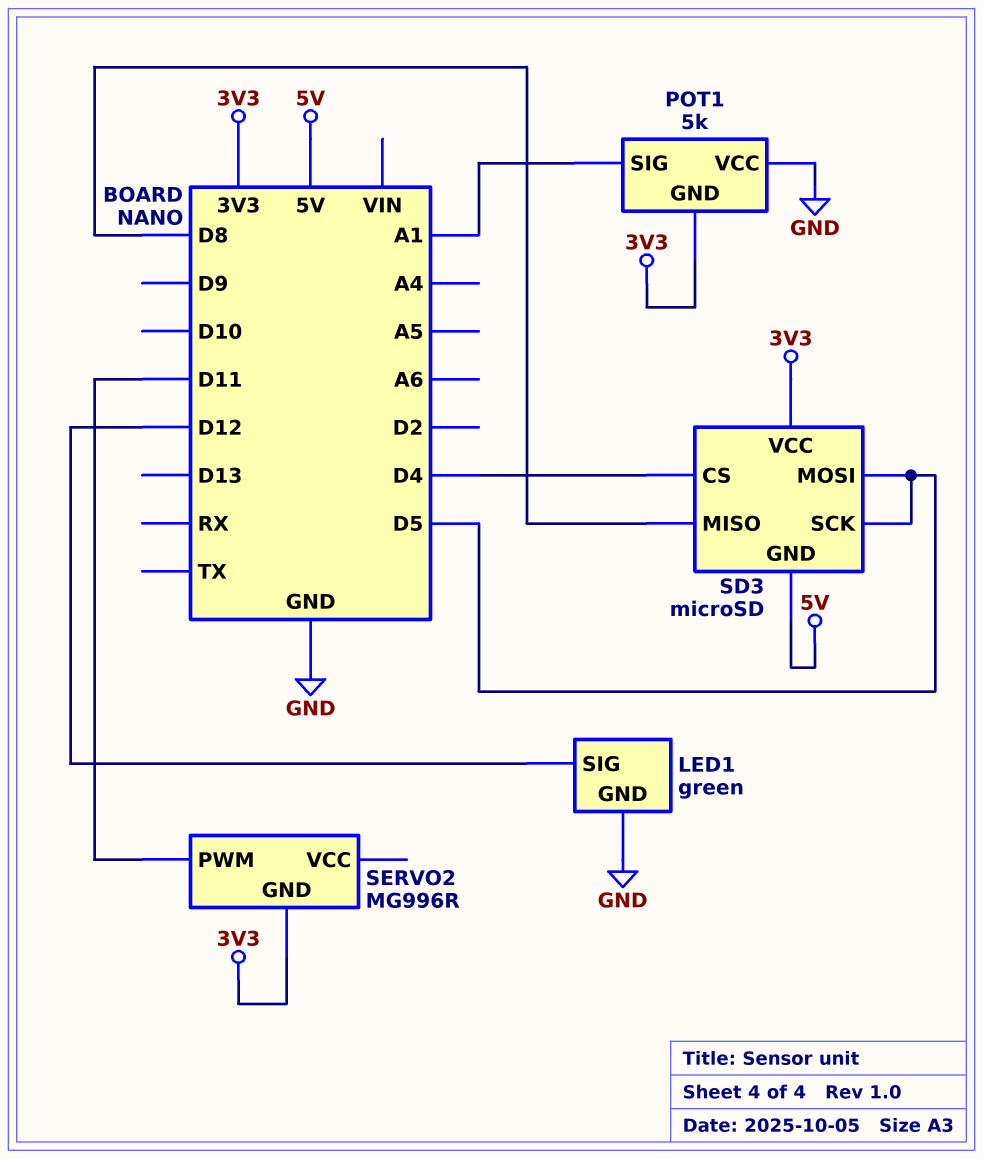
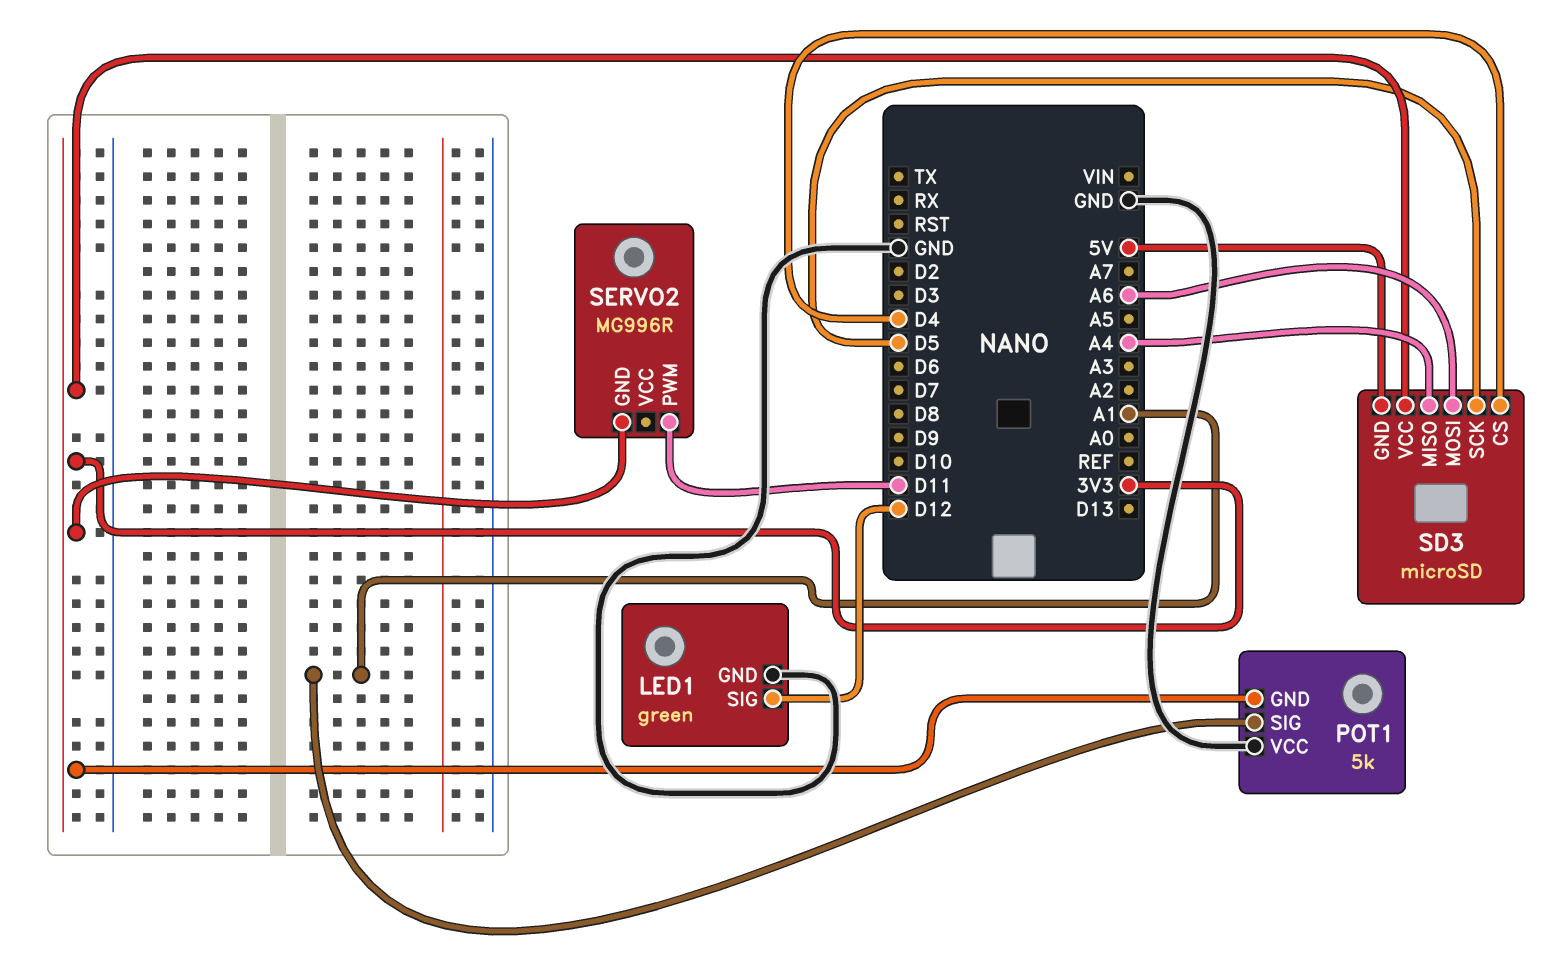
SD3 pin MISO: D8 -> A4
SD3 pin MOSI: D5 -> A6

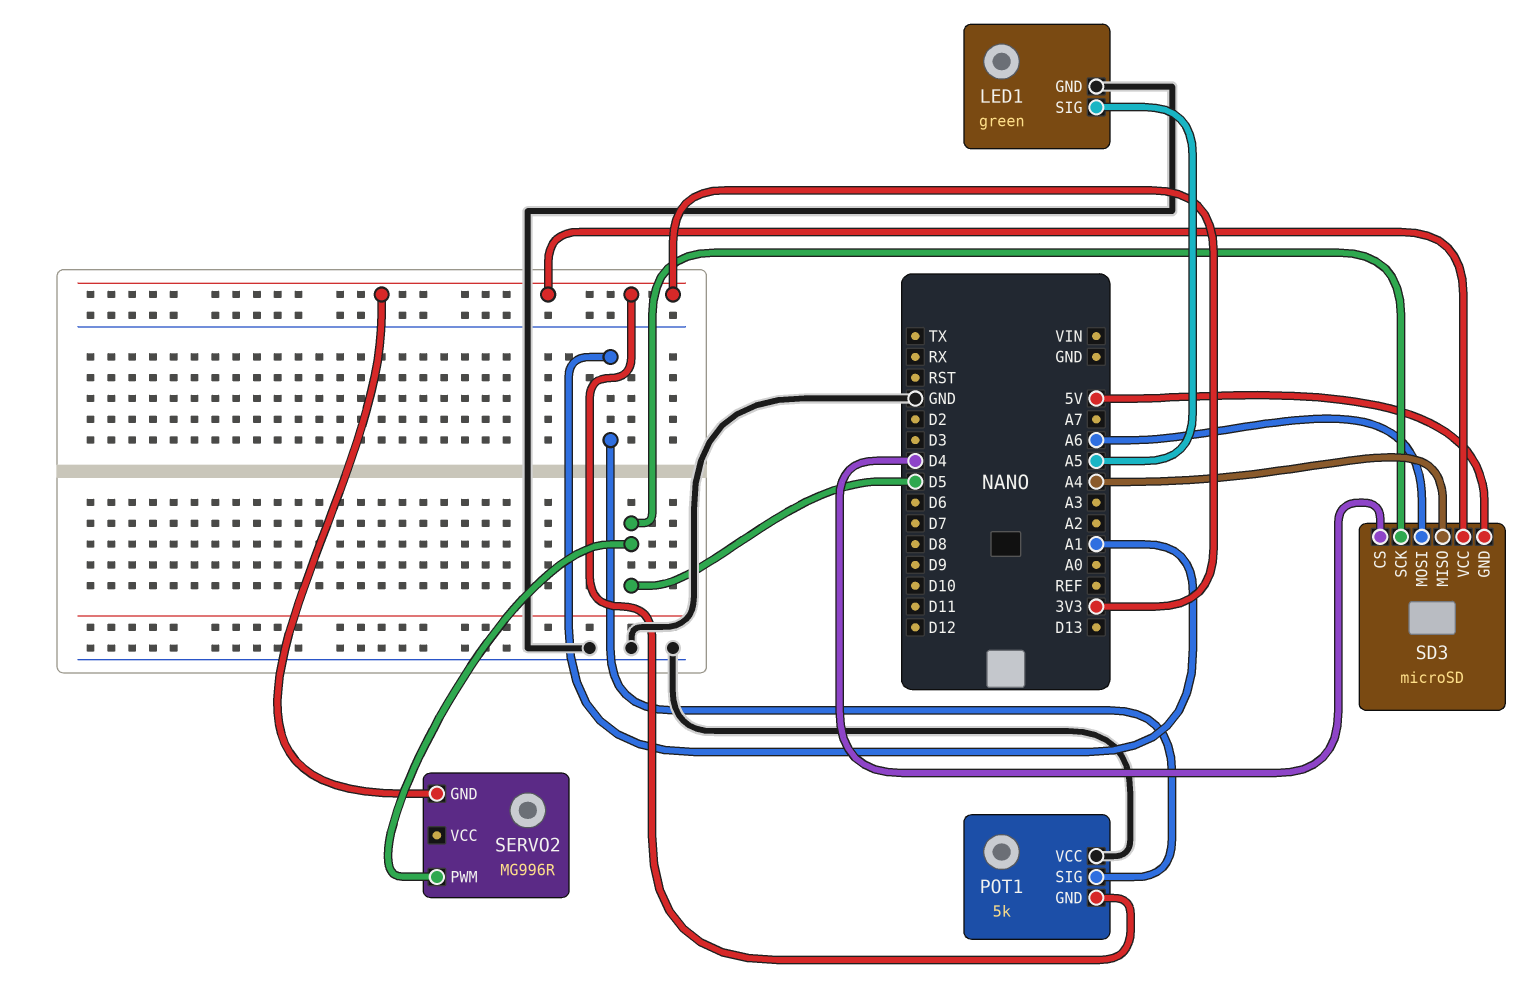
LED1 pin SIG: D12 -> A5
SERVO2 pin PWM: D11 -> D5

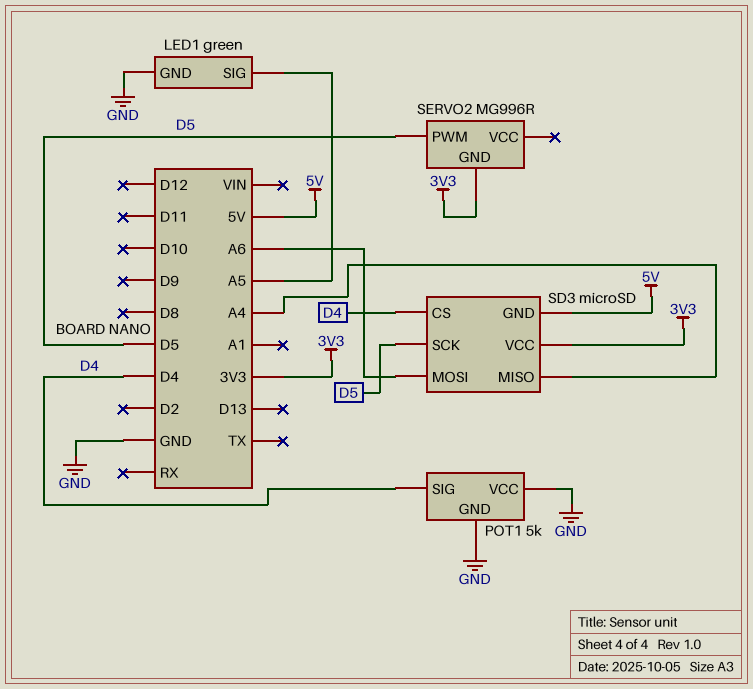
POT1 pin GND: 3V3 -> GND
POT1 pin SIG: A1 -> D4

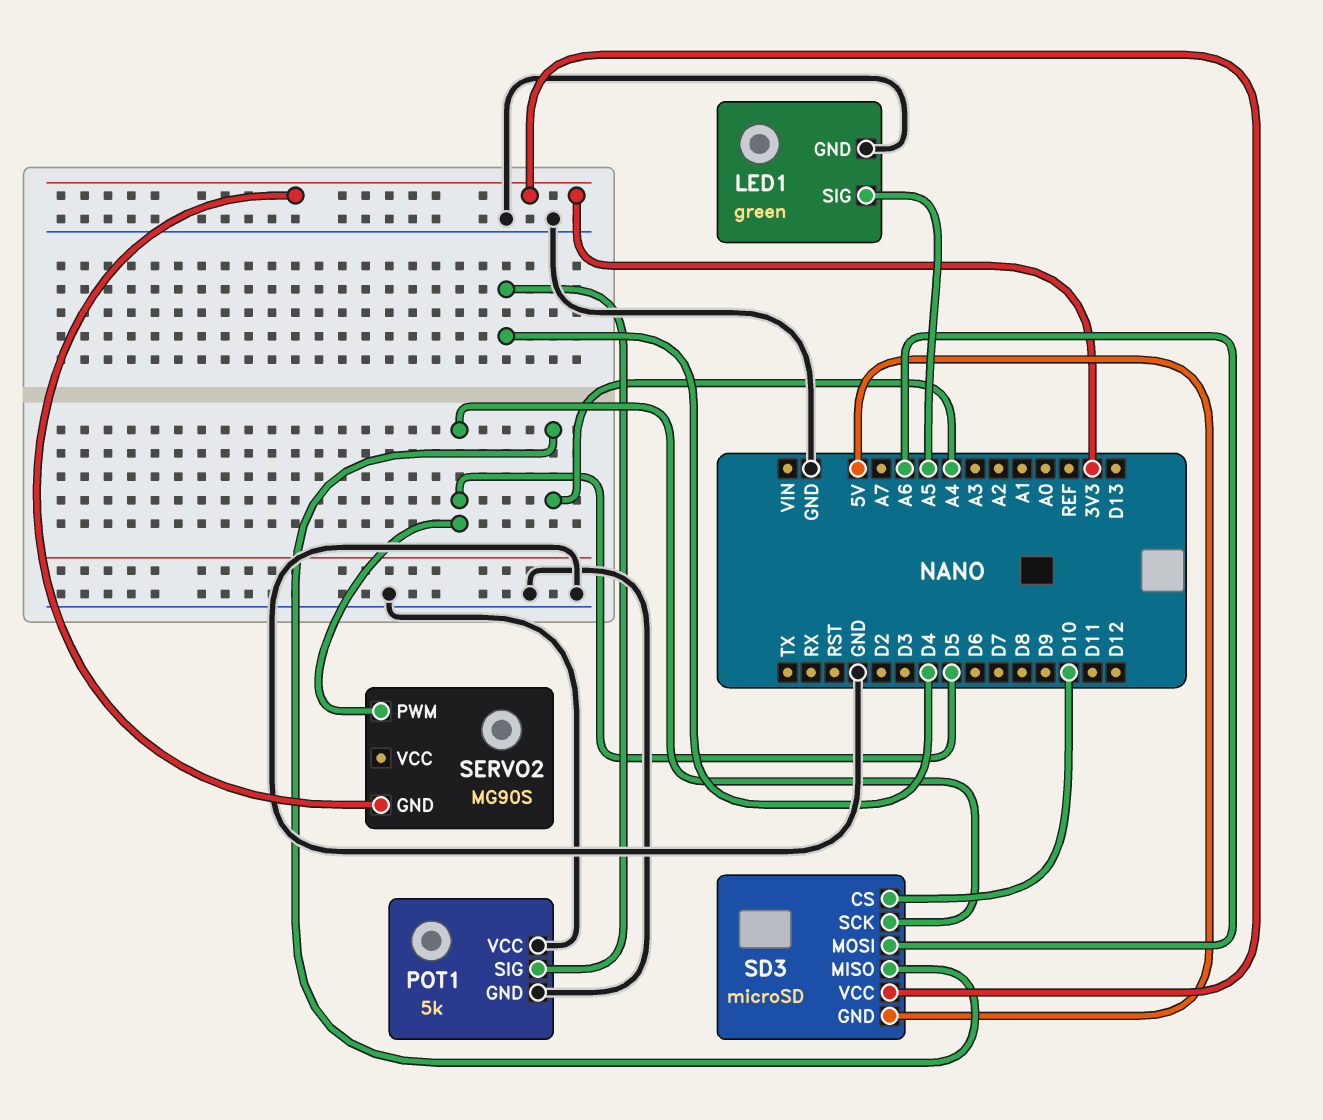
SD3 pin CS: D4 -> D10
SERVO2: MG996R -> MG90S

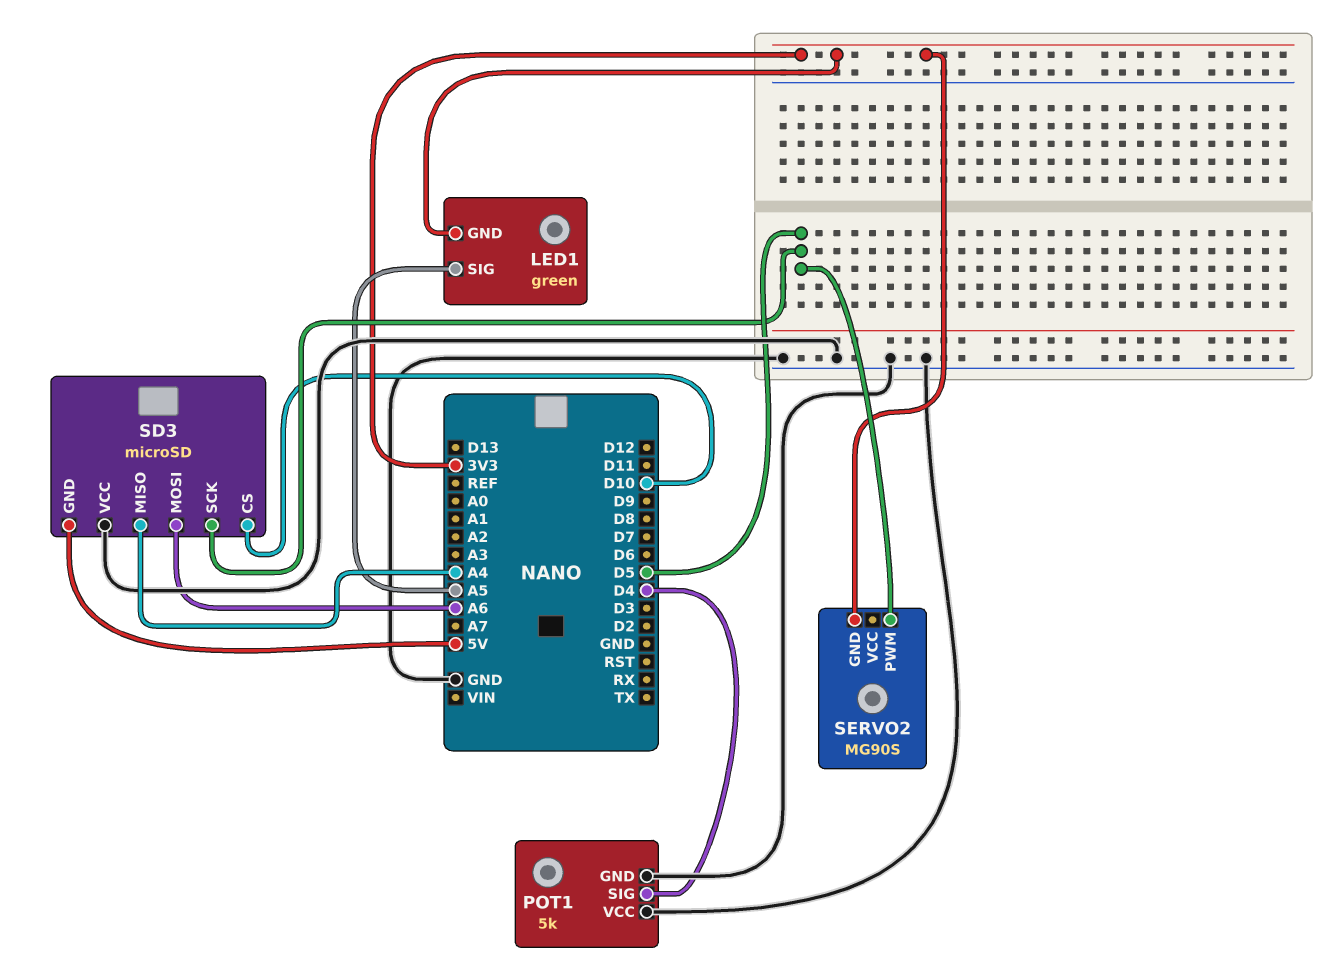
LED1 pin GND: GND -> 3V3
SD3 pin VCC: 3V3 -> GND

